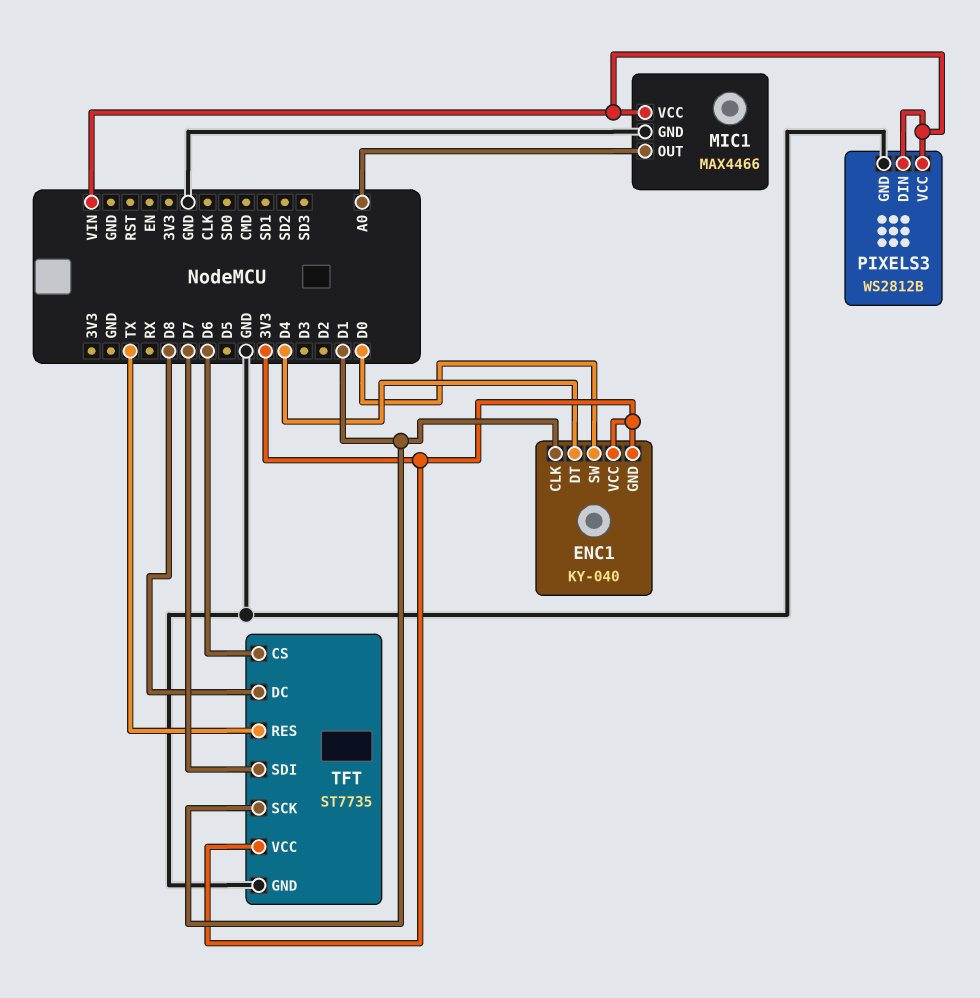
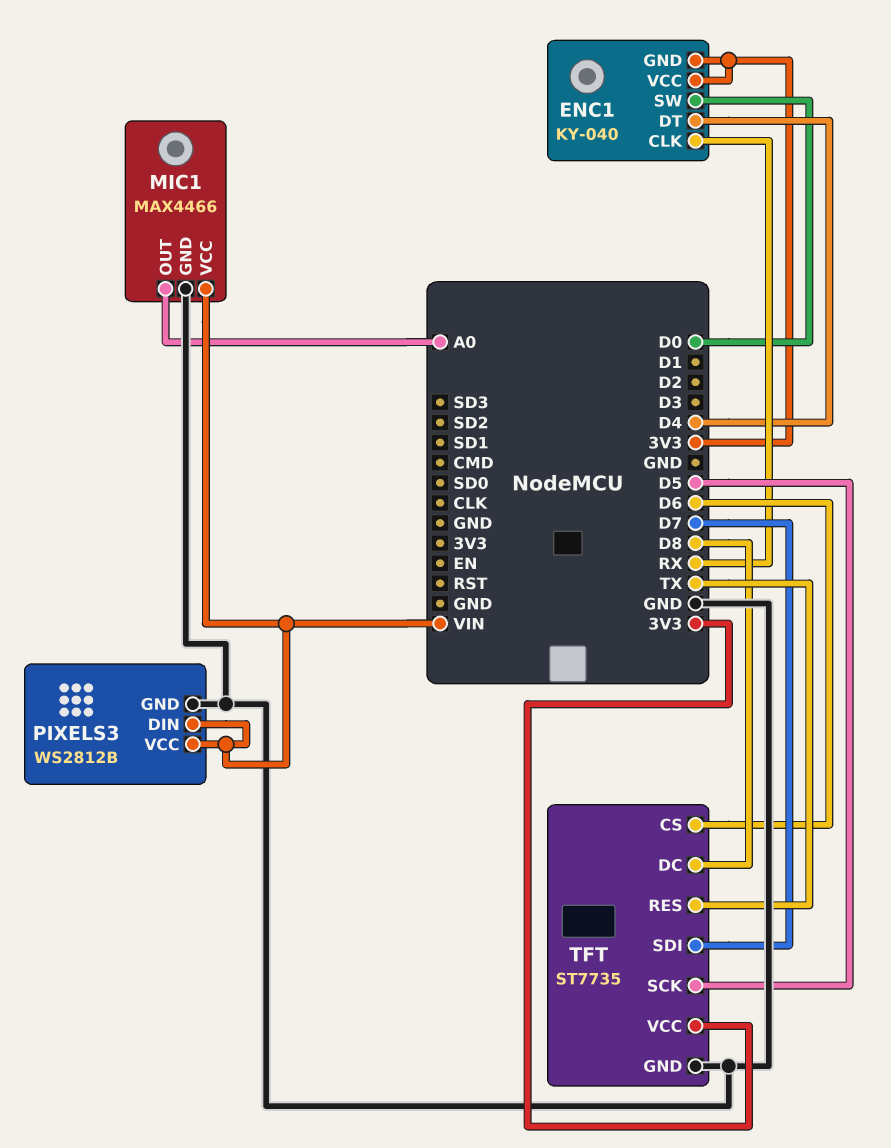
ENC1 pin CLK: D1 -> RX
TFT pin SCK: D1 -> D5

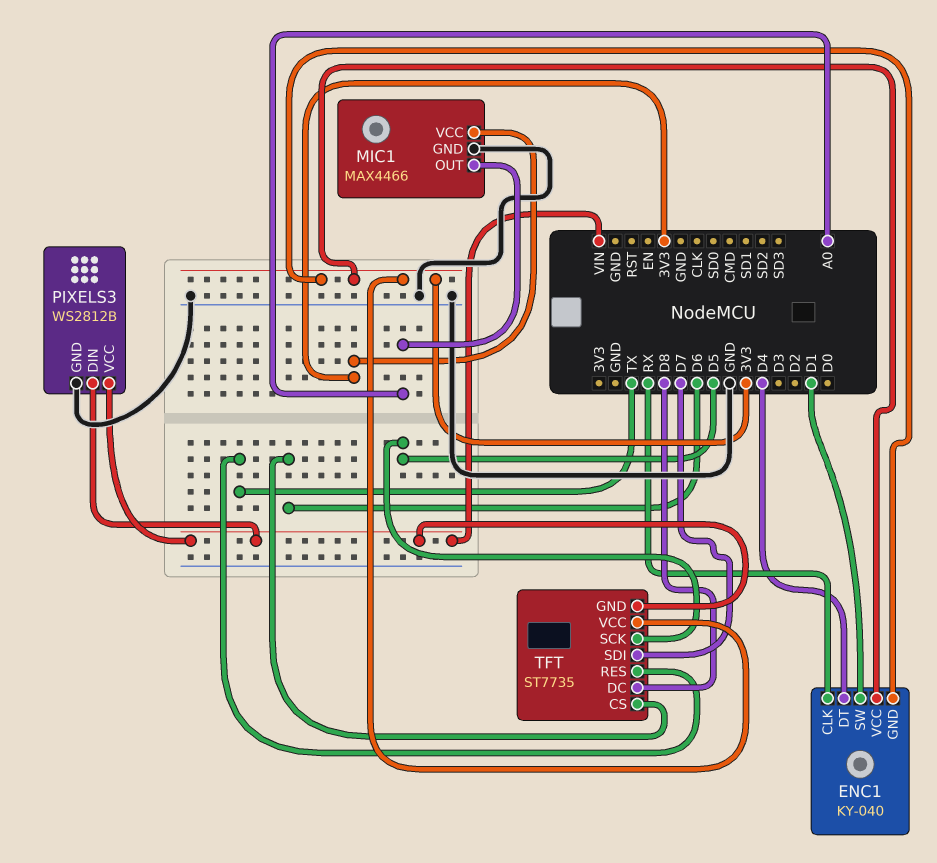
ENC1 pin SW: D0 -> D1
MIC1 pin VCC: VIN -> 3V3
TFT pin GND: GND -> VIN

